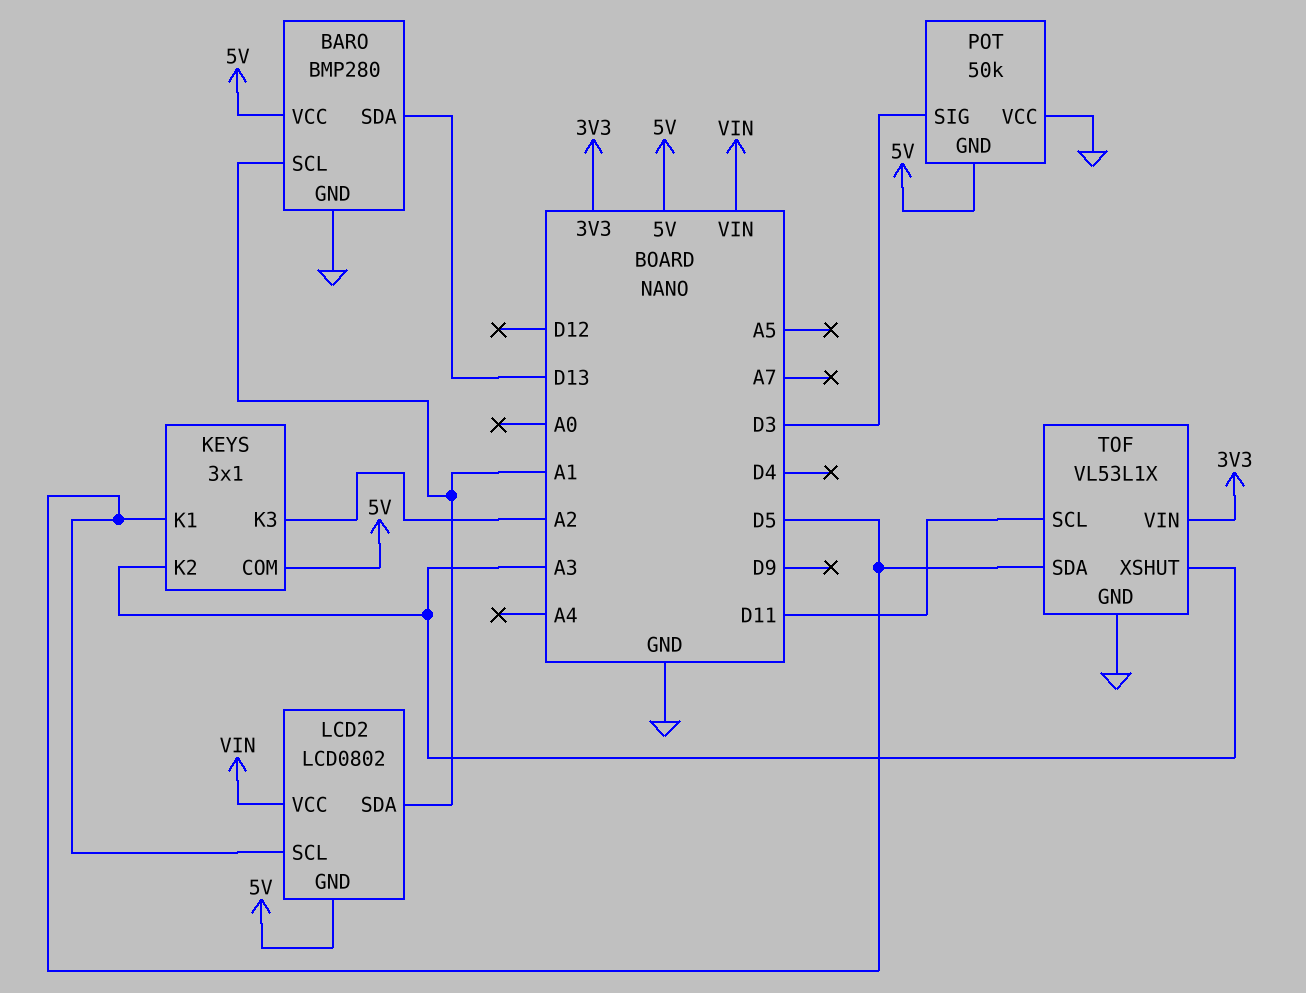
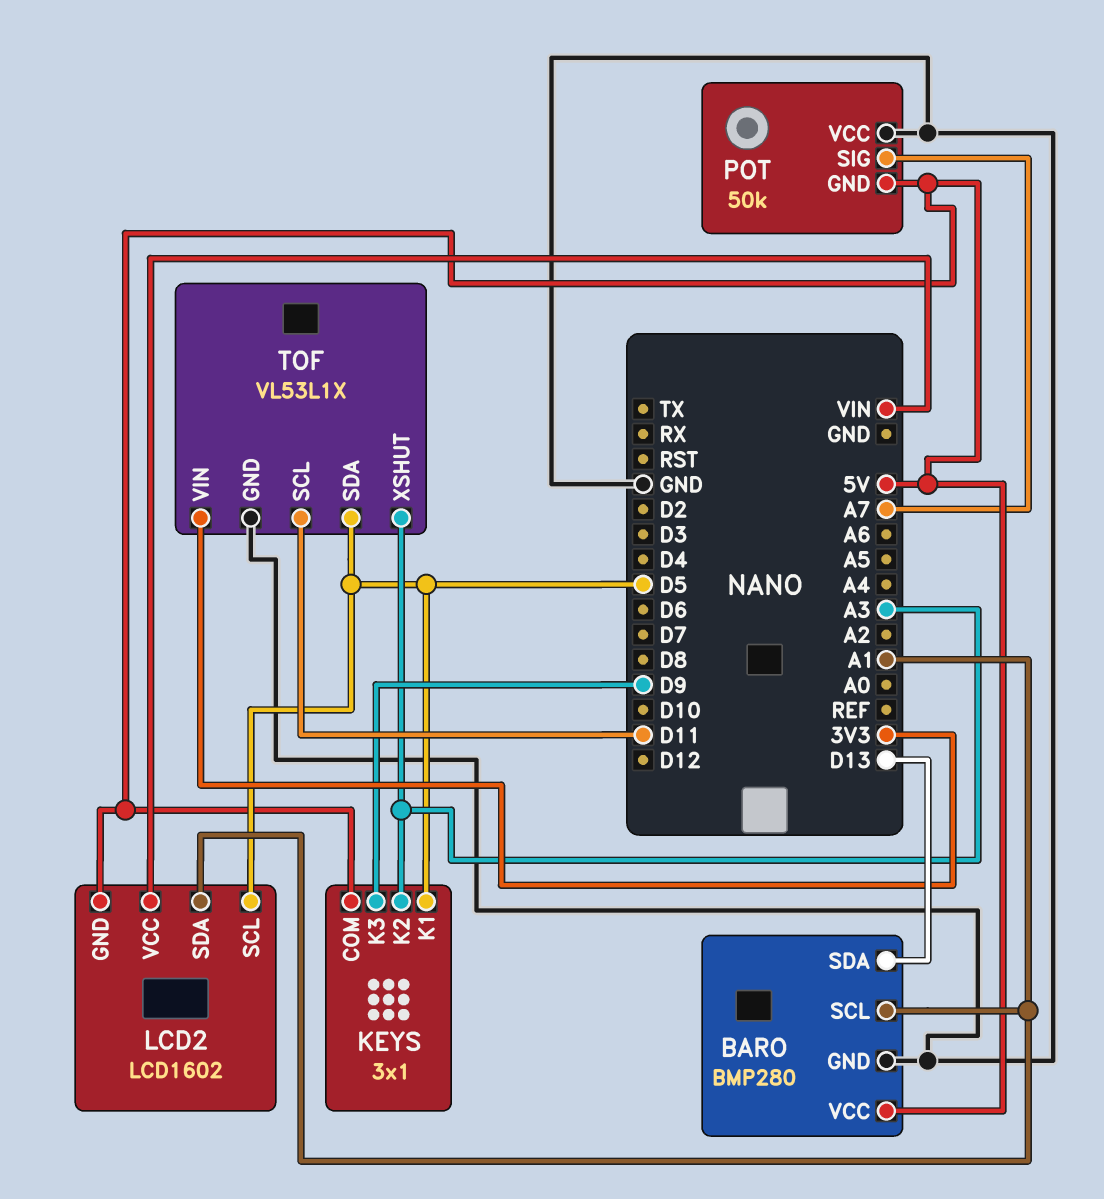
KEYS pin K3: A2 -> D9
LCD2: LCD0802 -> LCD1602
POT pin SIG: D3 -> A7

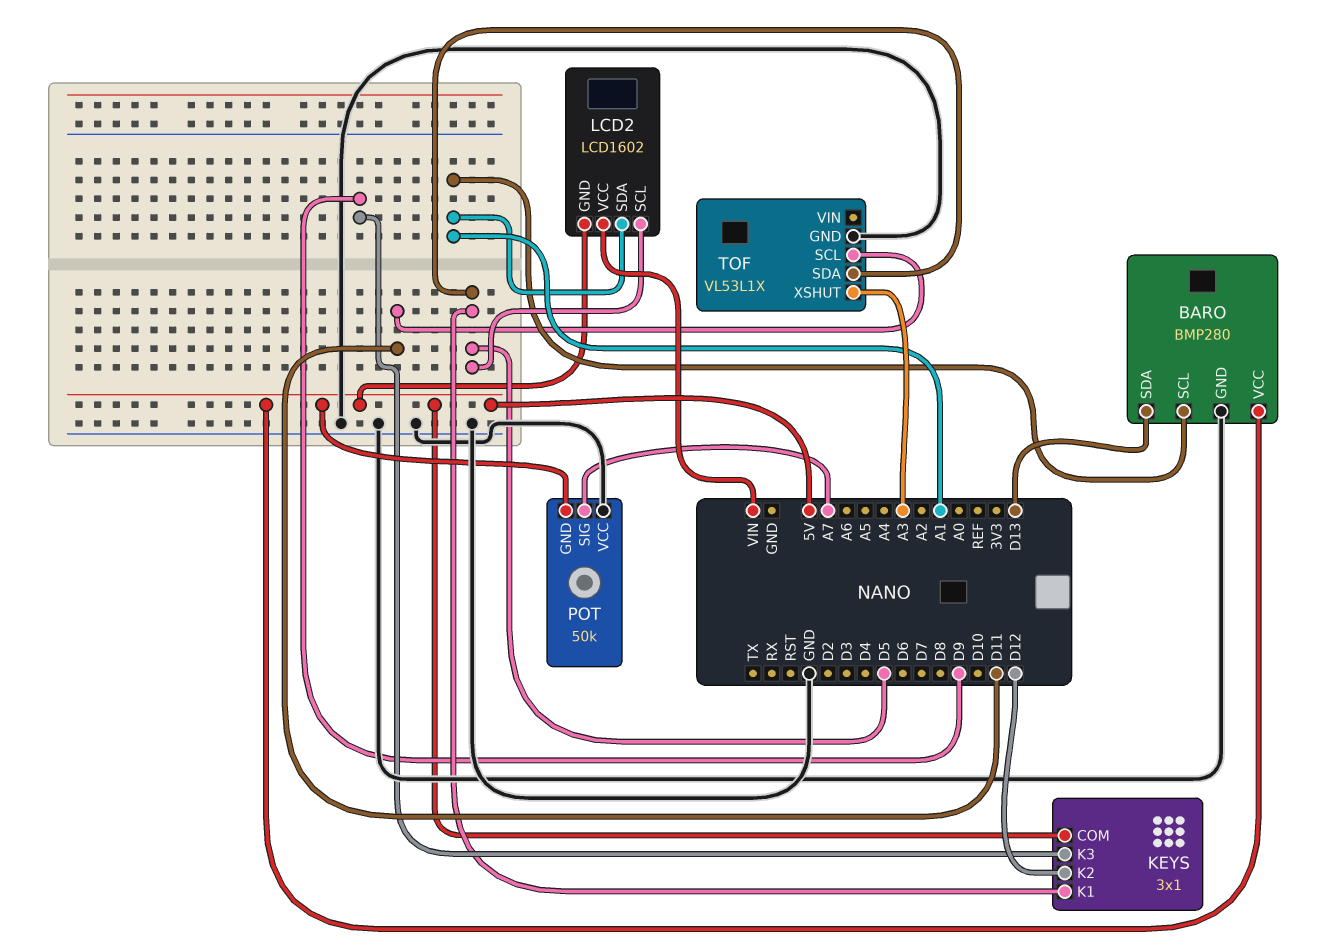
KEYS pin K2: A3 -> D12
TOF pin VIN: 3V3 -> none

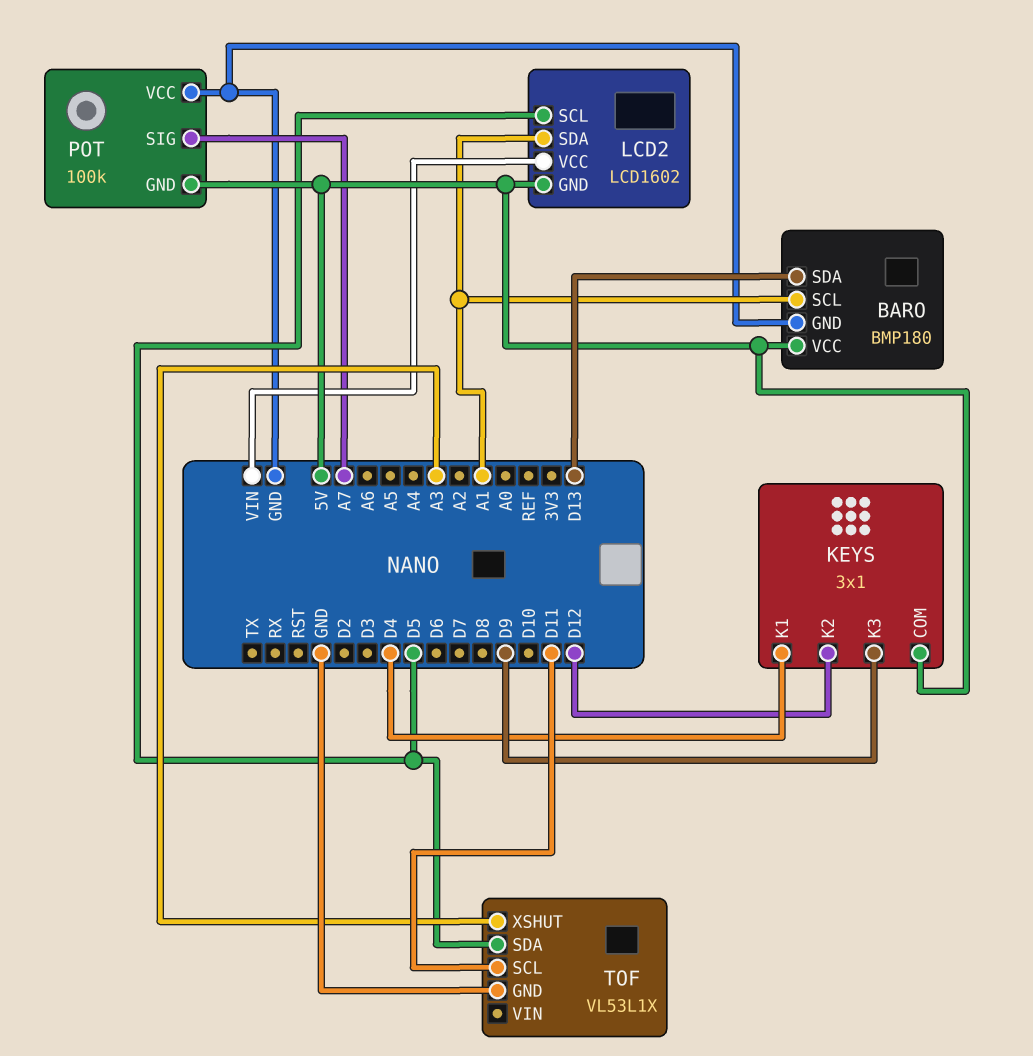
BARO: BMP280 -> BMP180
KEYS pin K1: D5 -> D4
POT: 50k -> 100k

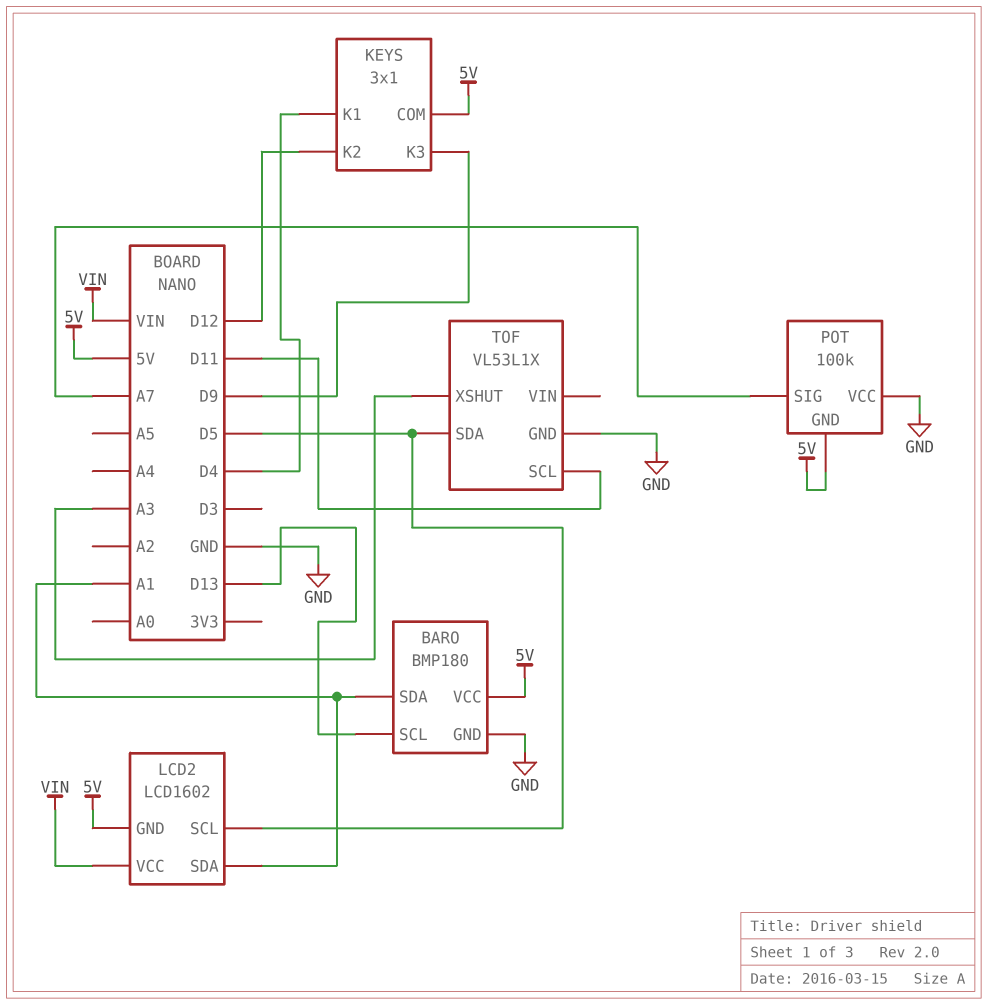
BARO pin SCL: A1 -> D13
BARO pin SDA: D13 -> A1

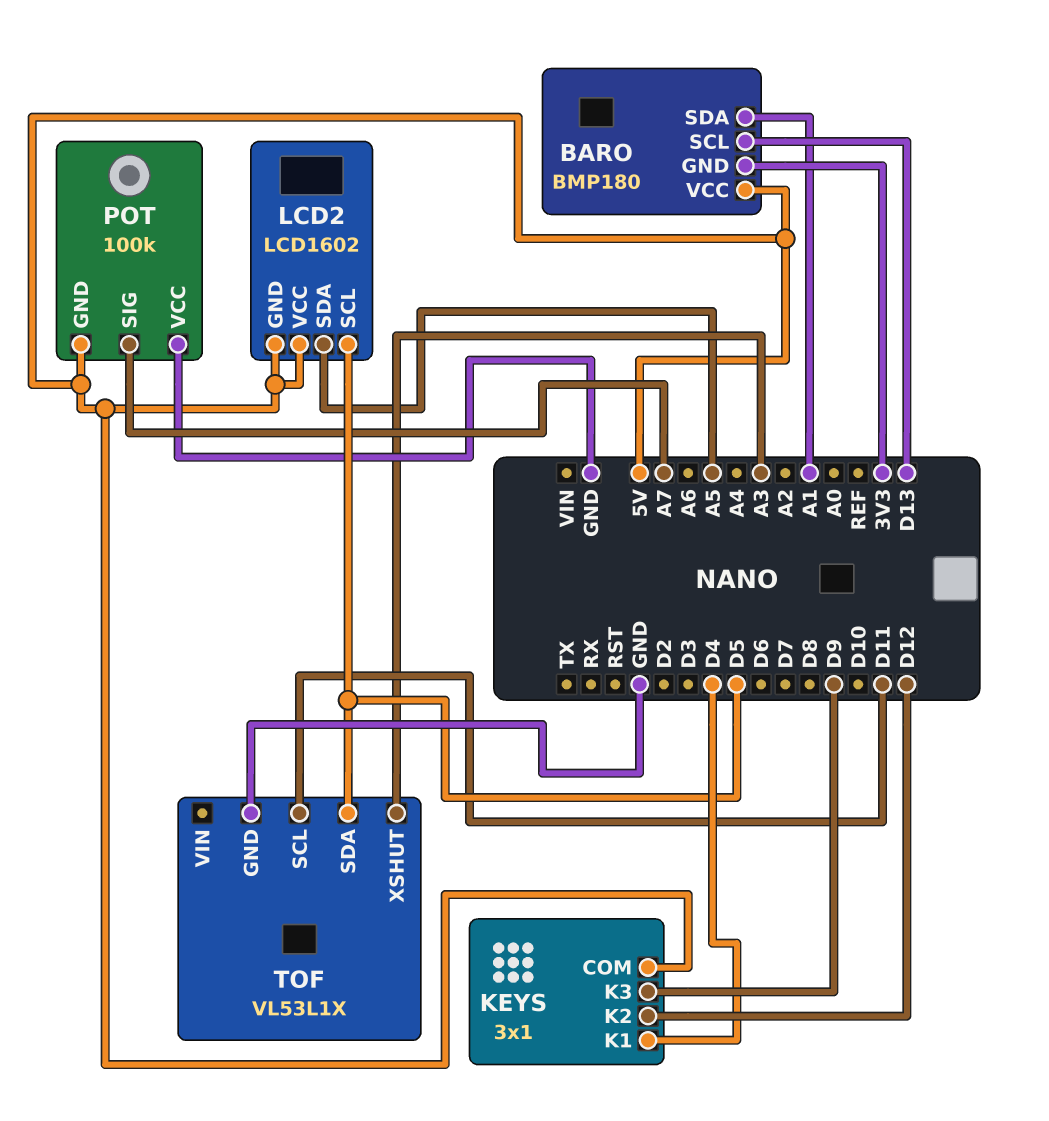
BARO pin GND: GND -> 3V3
LCD2 pin SDA: A1 -> A5
LCD2 pin VCC: VIN -> 5V

